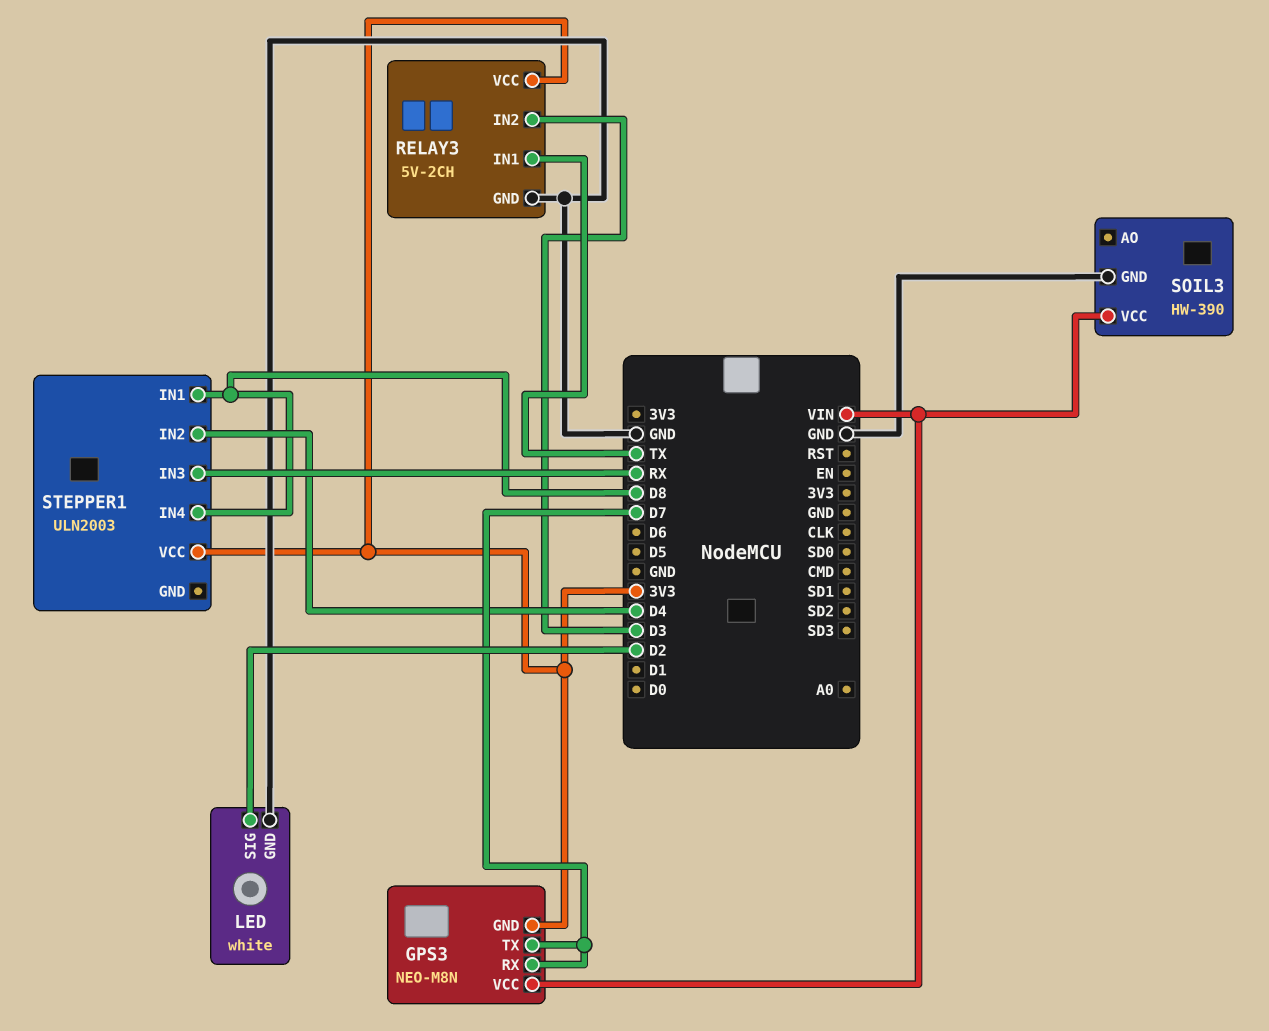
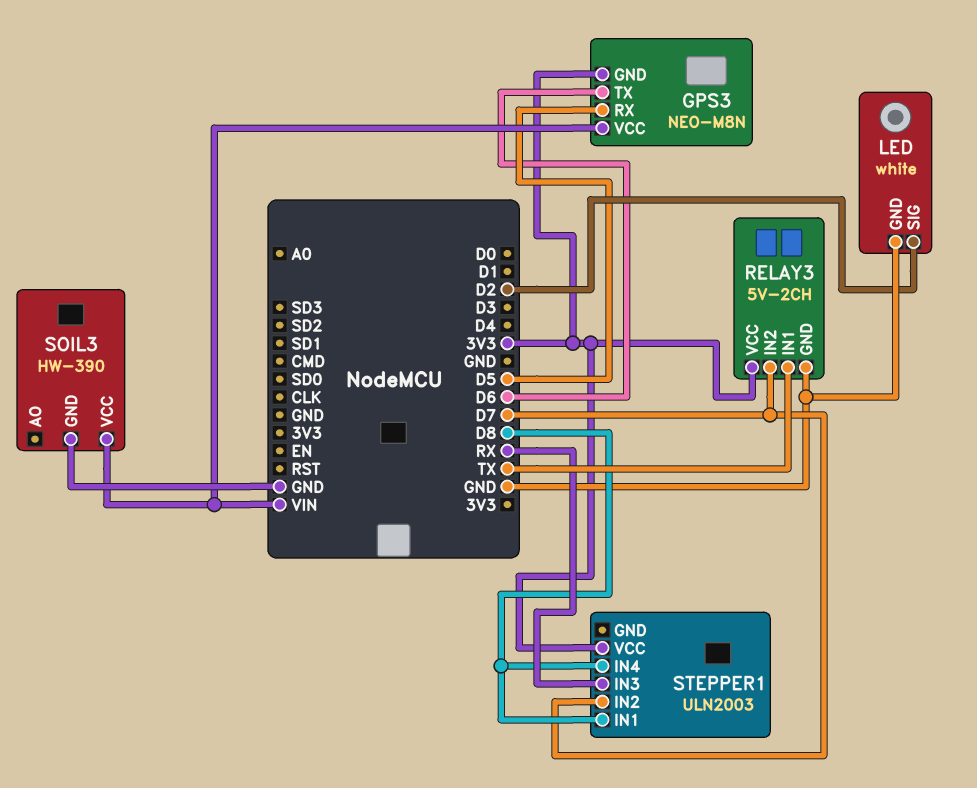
GPS3 pin RX: D7 -> D5
GPS3 pin TX: D7 -> D6
RELAY3 pin IN2: D3 -> D7
STEPPER1 pin IN2: D4 -> D7

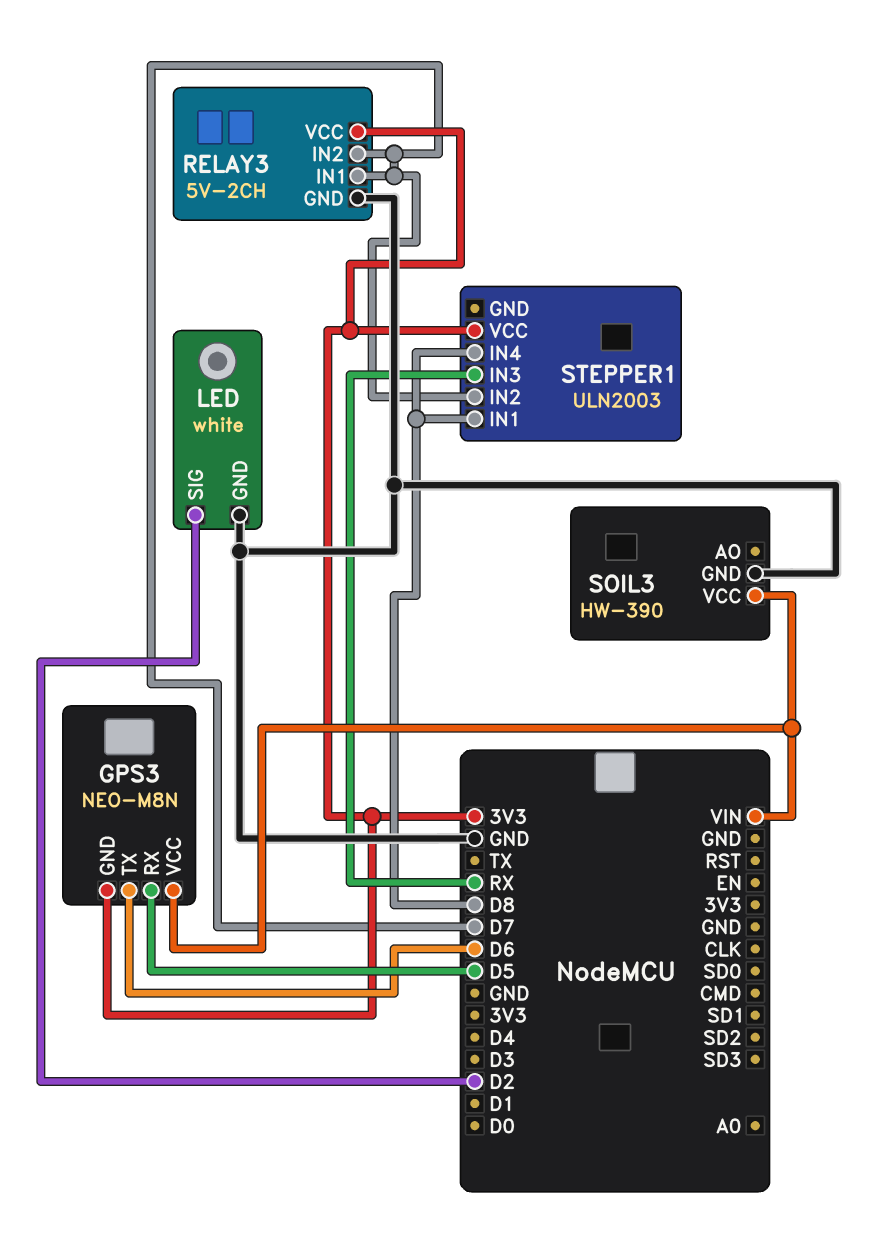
RELAY3 pin IN1: TX -> D7

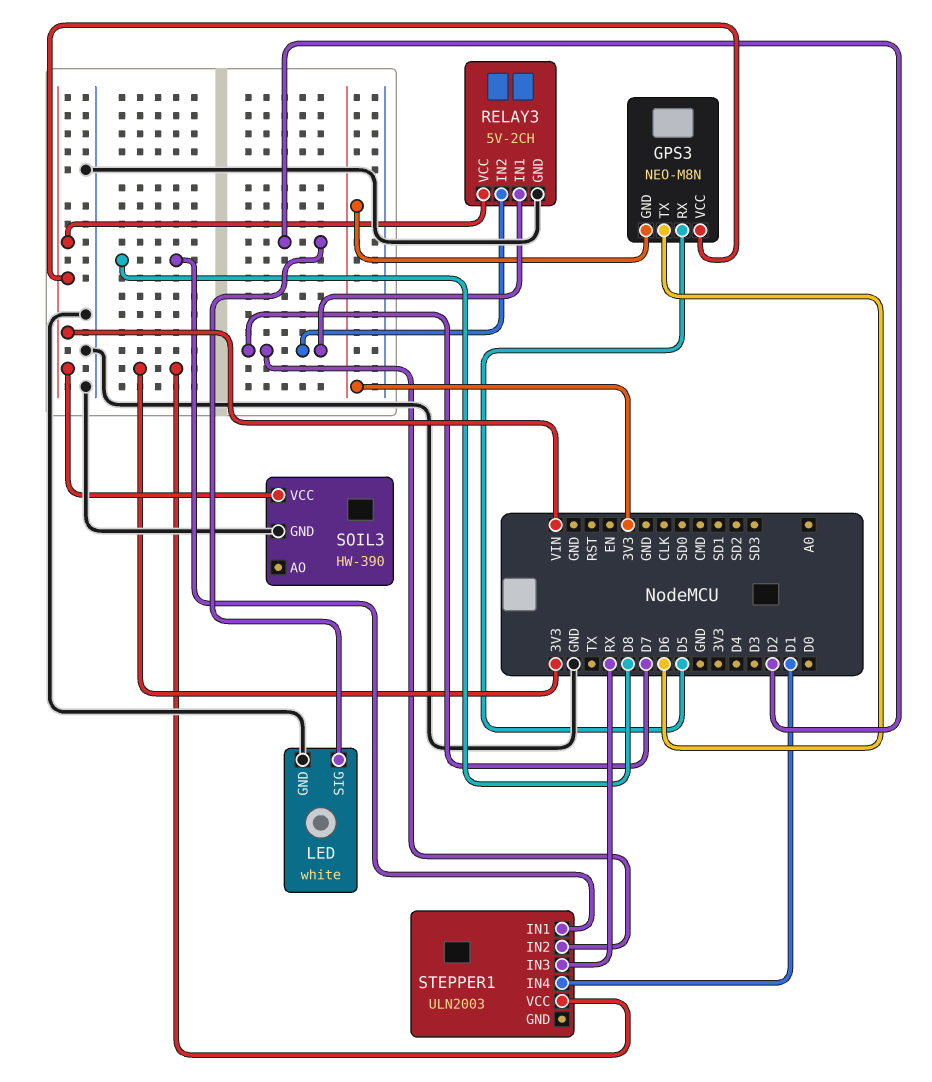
RELAY3 pin VCC: 3V3 -> VIN
STEPPER1 pin IN4: D8 -> D1

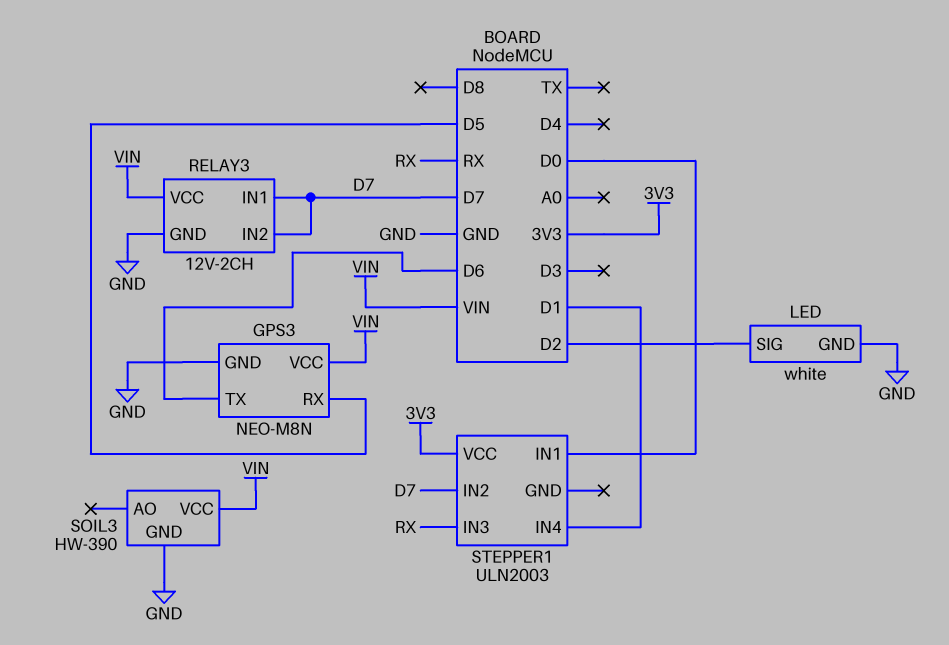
GPS3 pin GND: 3V3 -> GND
RELAY3: 5V-2CH -> 12V-2CH
STEPPER1 pin IN1: D8 -> D0

